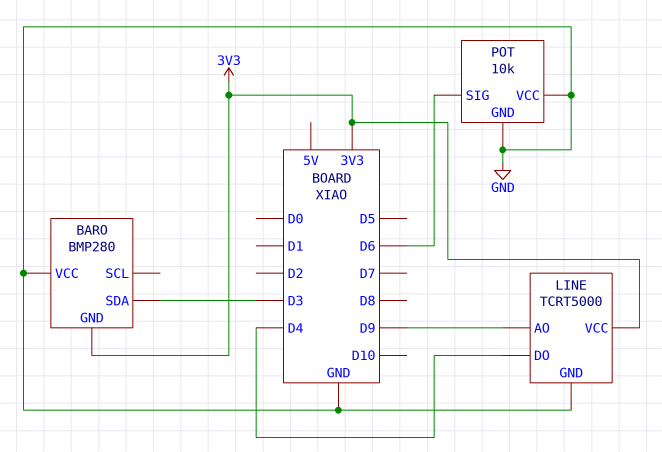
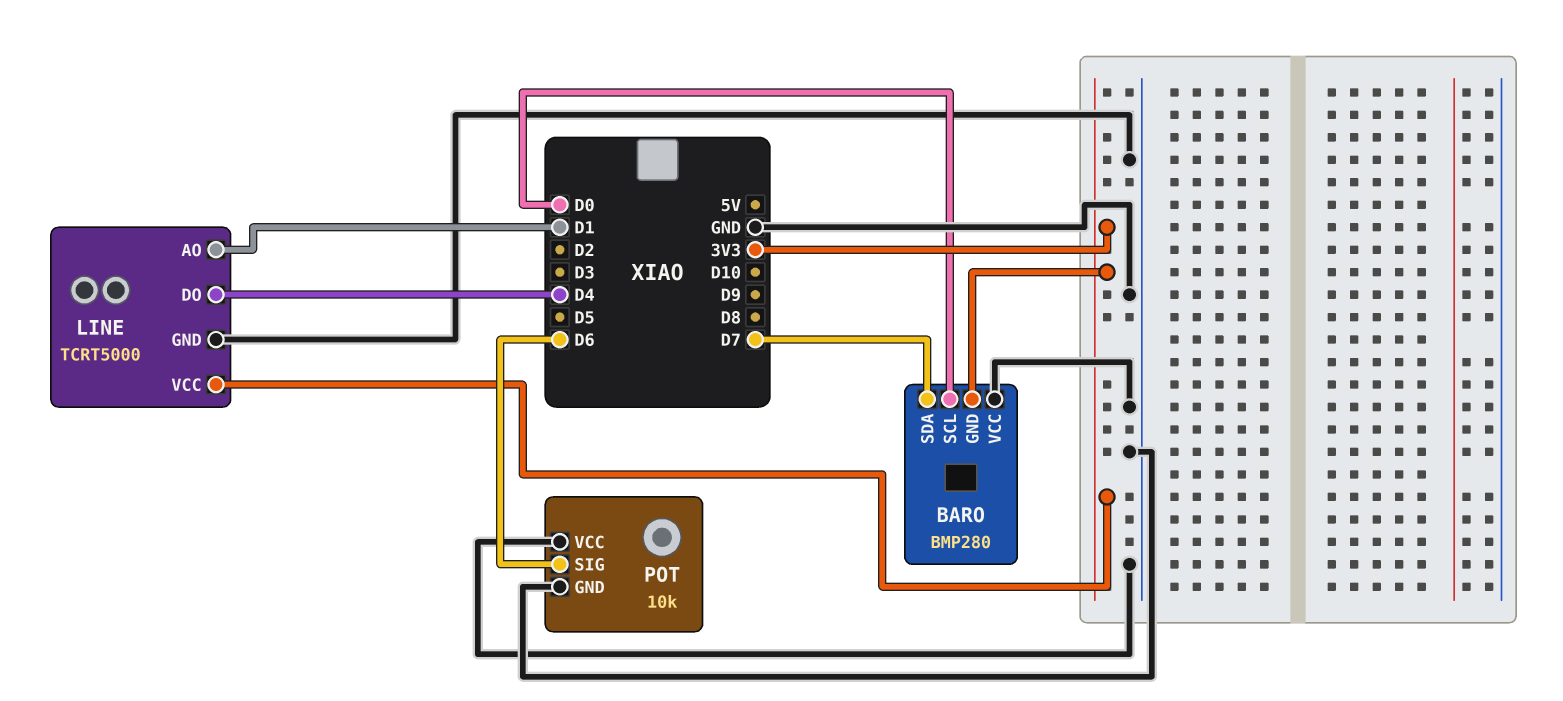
BARO pin SCL: none -> D0
BARO pin SDA: D3 -> D7
LINE pin AO: D9 -> D1

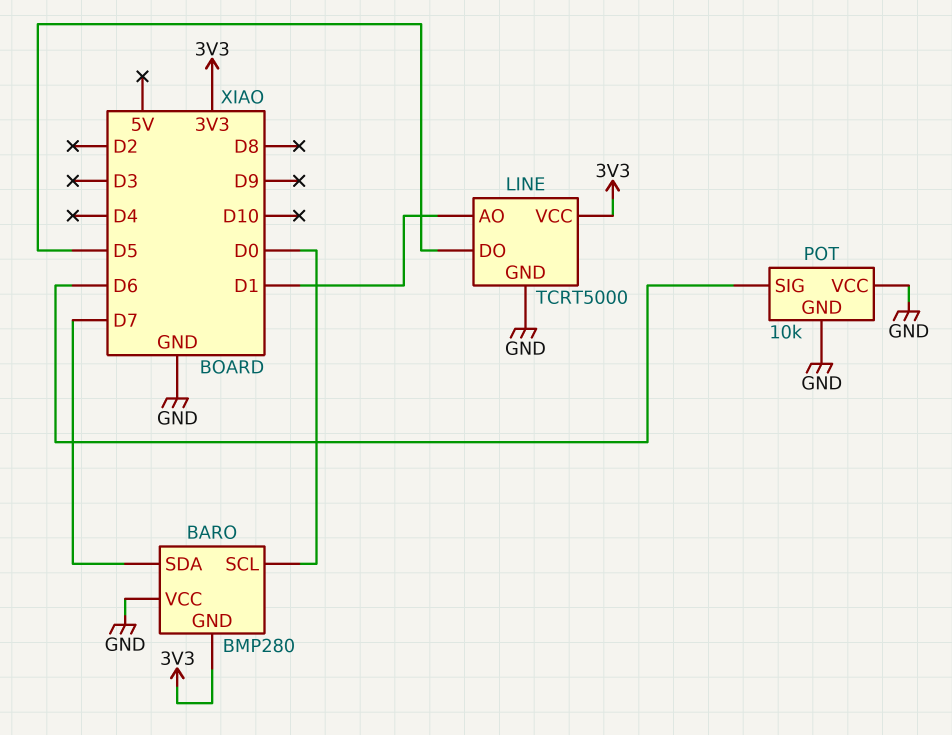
LINE pin DO: D4 -> D5

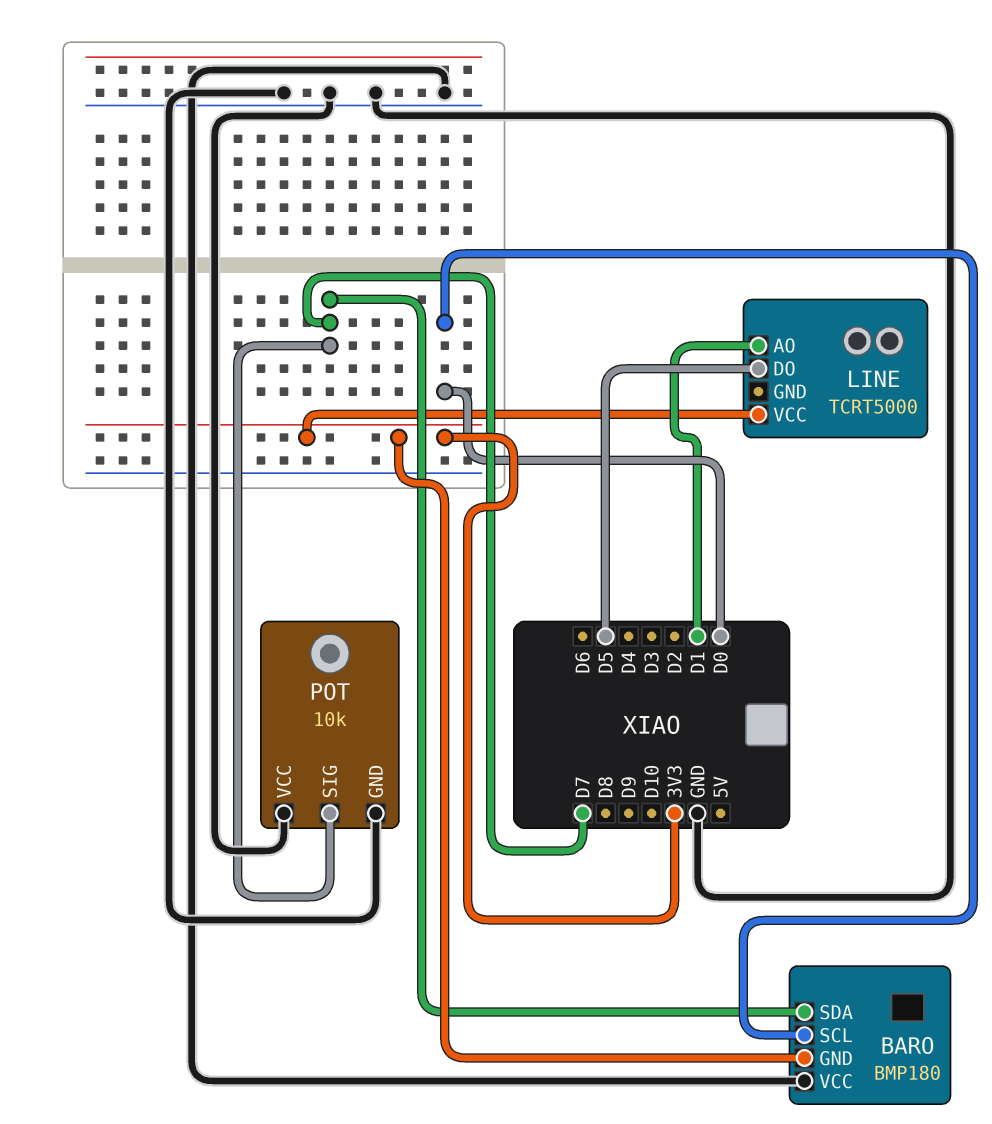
BARO: BMP280 -> BMP180
LINE pin GND: GND -> none
POT pin SIG: D6 -> D7

